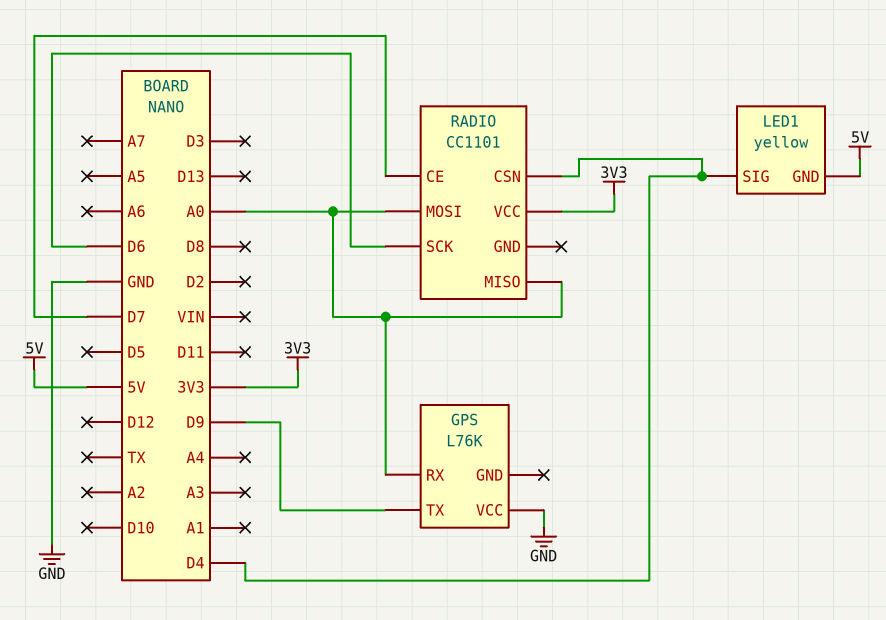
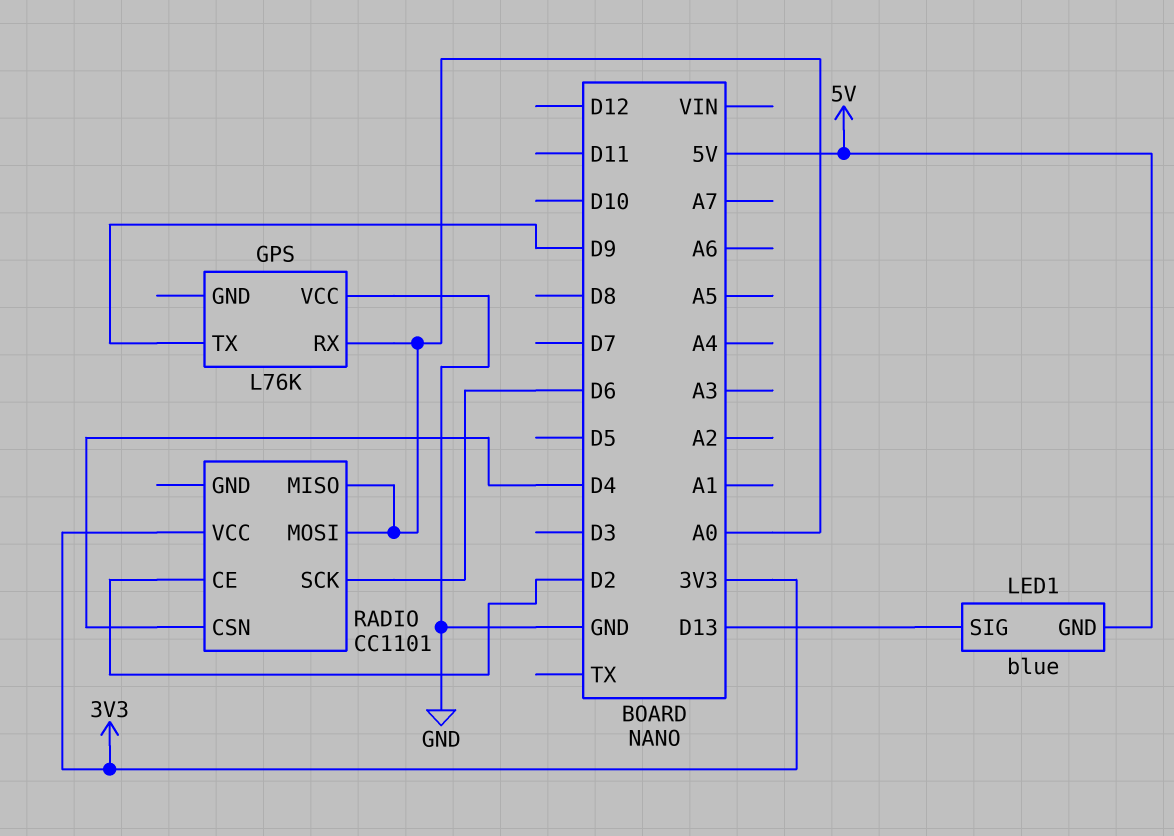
LED1: yellow -> blue
LED1 pin SIG: D4 -> D13
RADIO pin CE: D7 -> D2

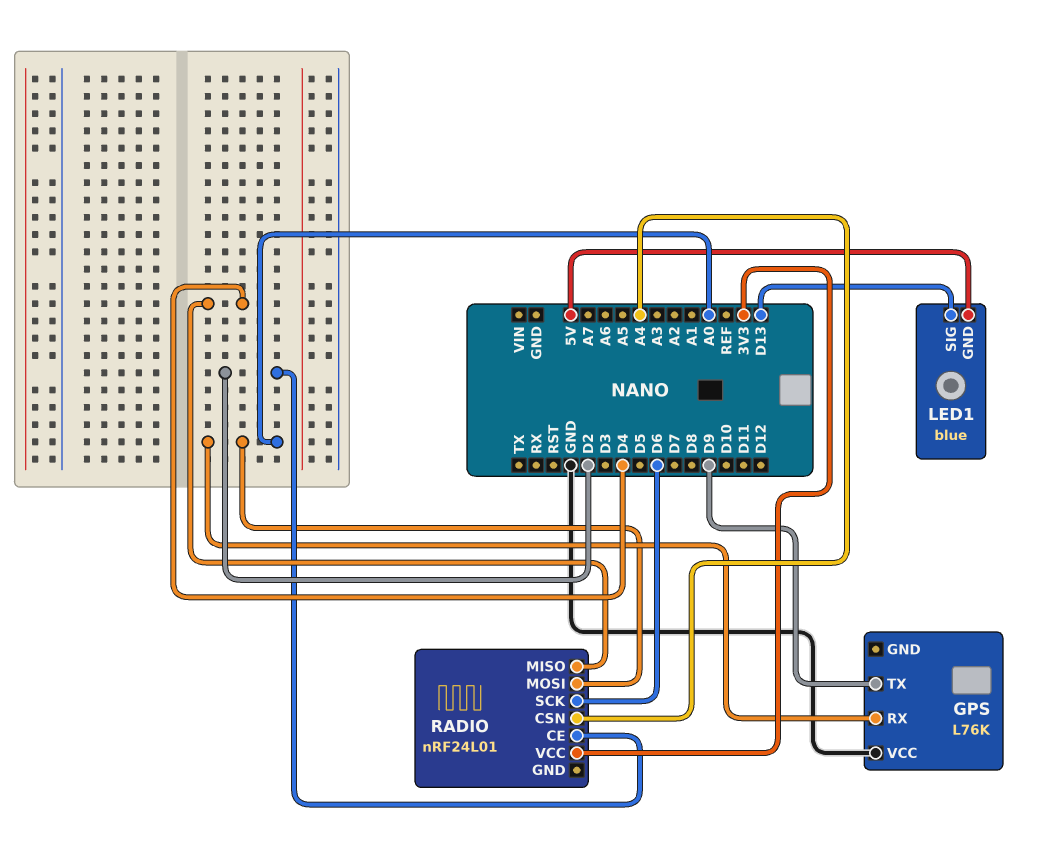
RADIO: CC1101 -> nRF24L01
RADIO pin CSN: D4 -> A4
RADIO pin MISO: A0 -> D4

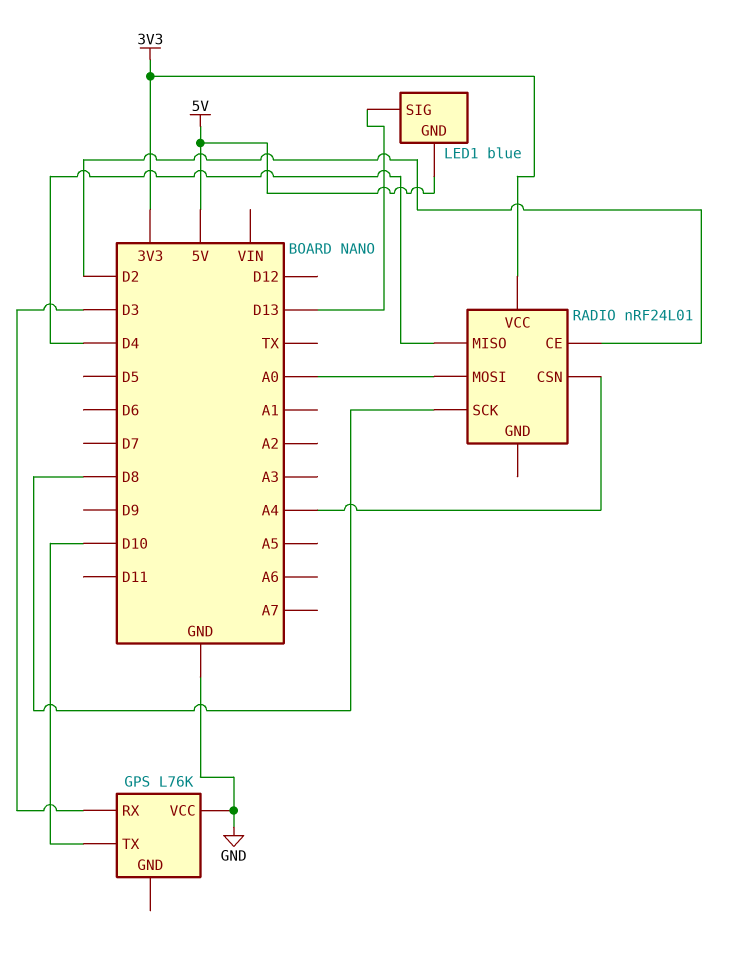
GPS pin RX: A0 -> D3
GPS pin TX: D9 -> D10
RADIO pin SCK: D6 -> D8

